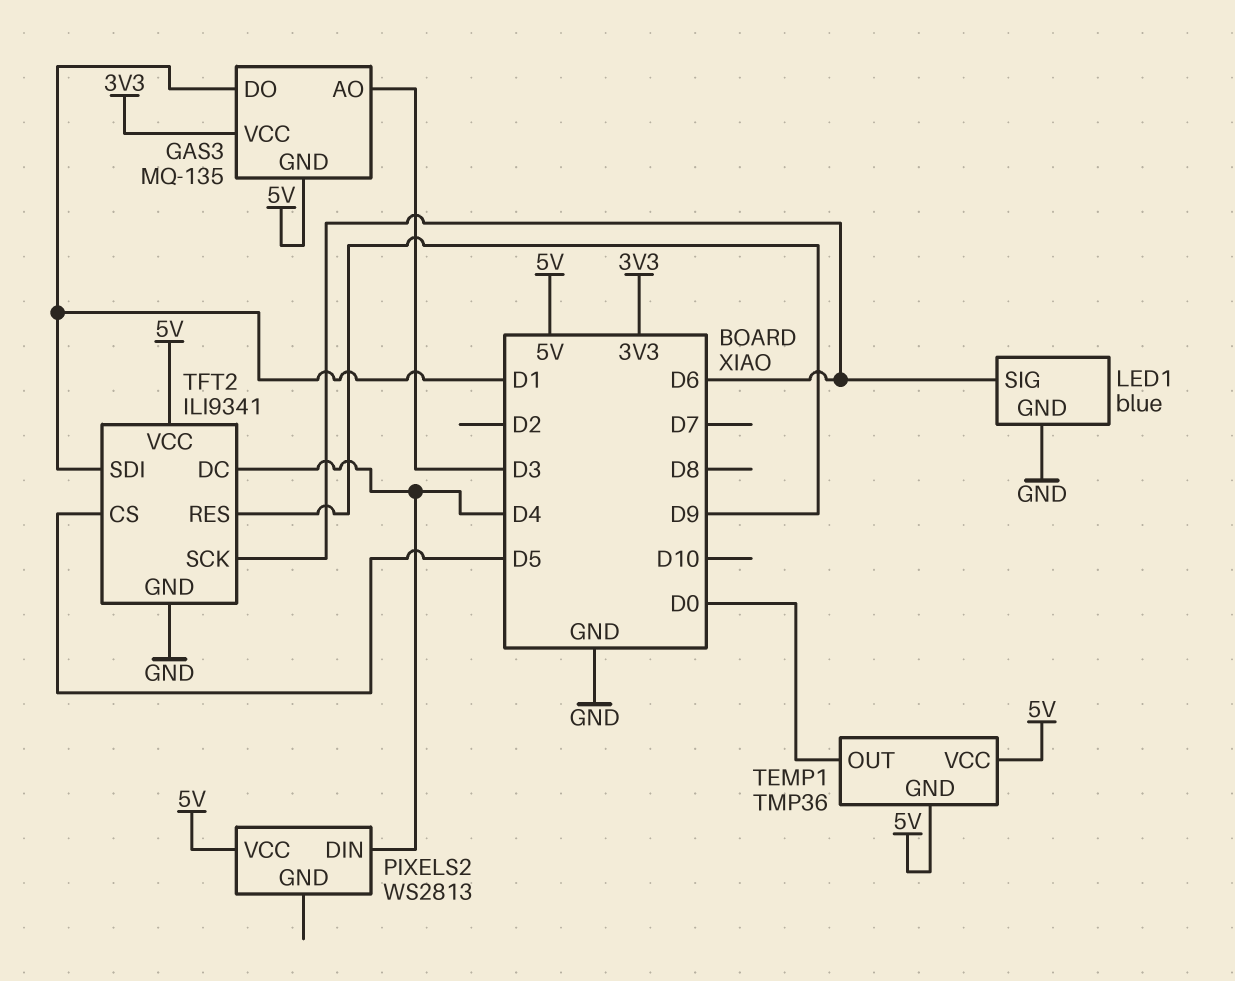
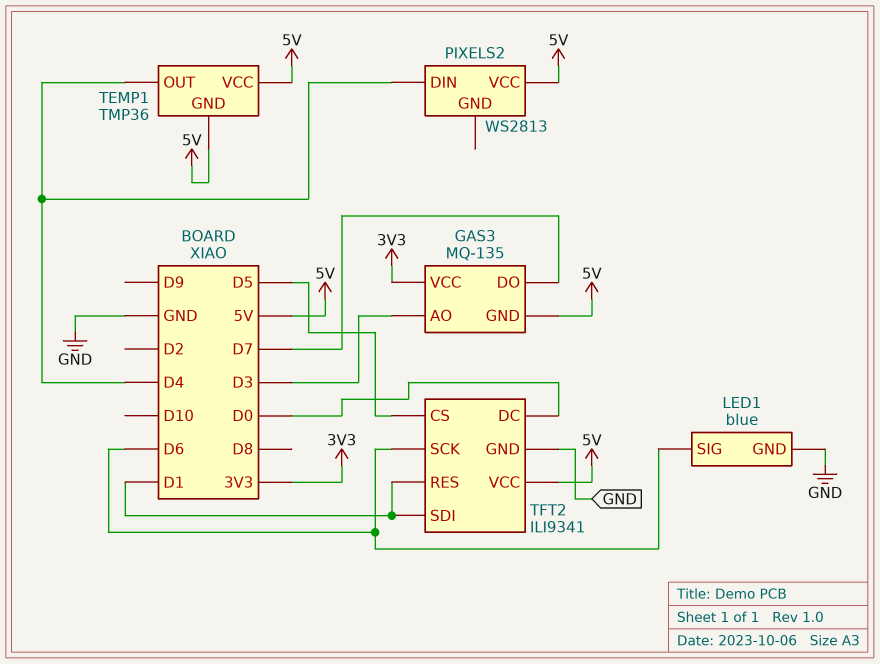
GAS3 pin DO: D1 -> D7
TEMP1 pin OUT: D0 -> D4
TFT2 pin DC: D4 -> D0
TFT2 pin RES: D9 -> D1

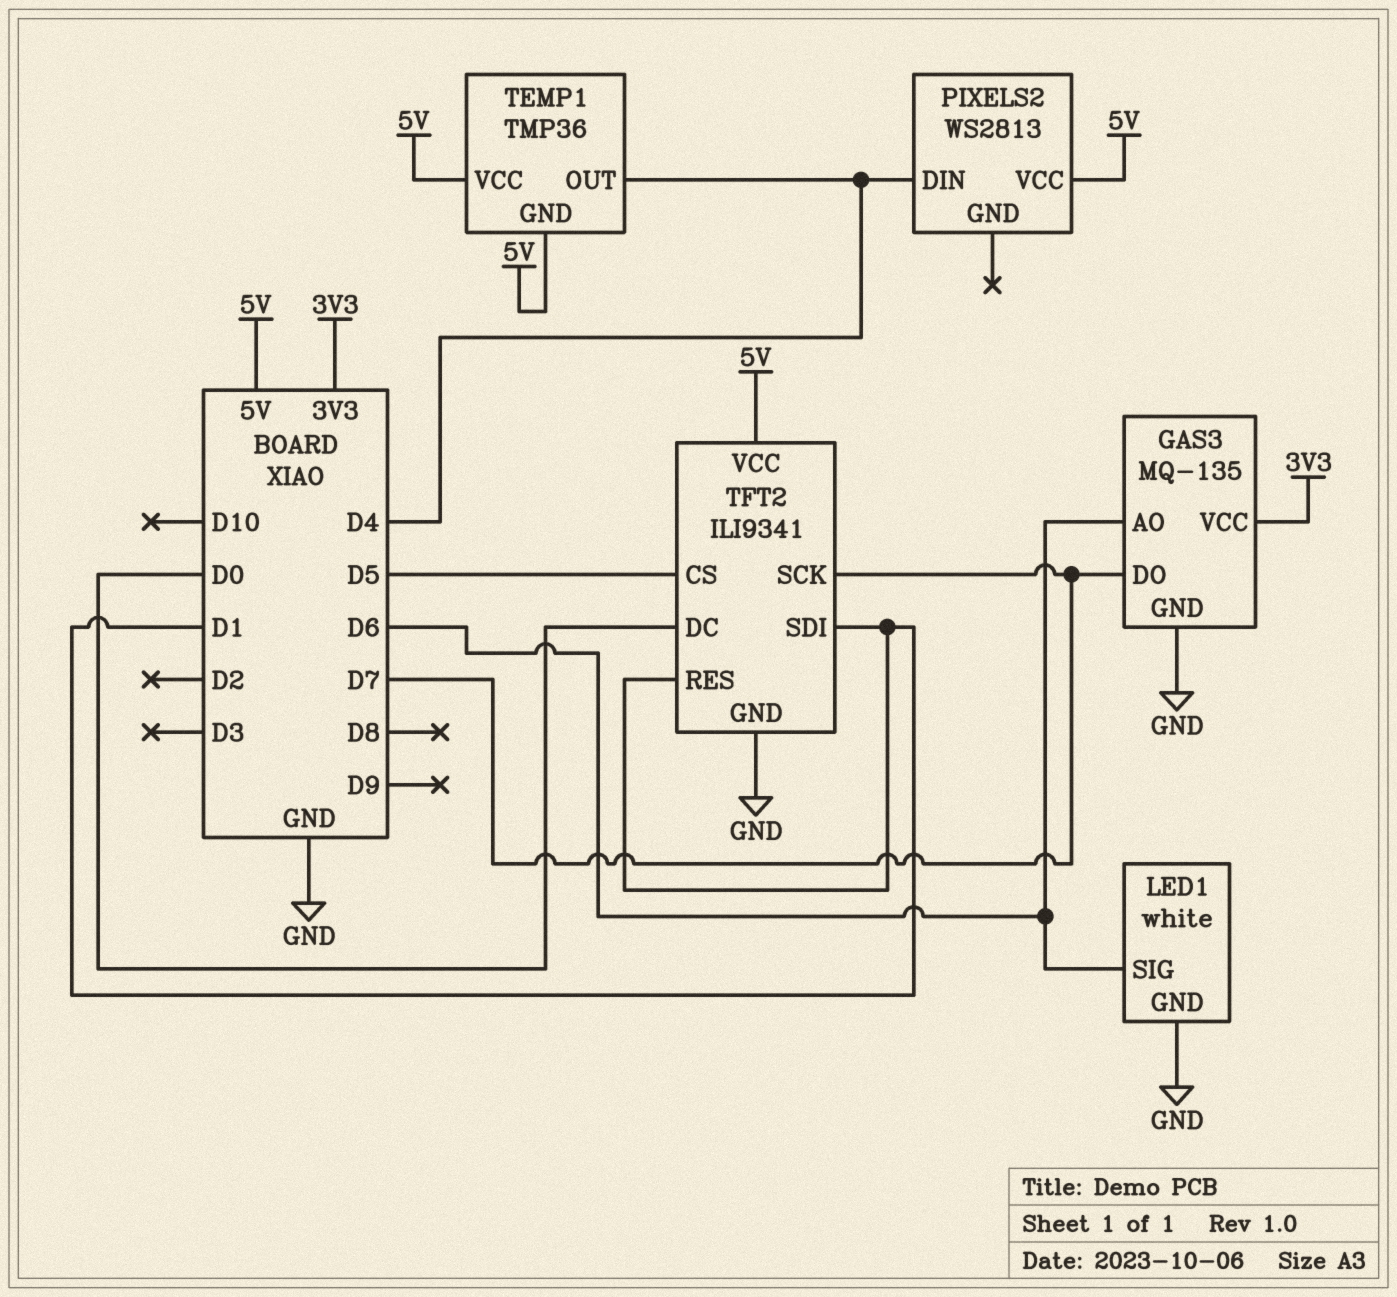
GAS3 pin AO: D3 -> D6
GAS3 pin GND: 5V -> GND
LED1: blue -> white
TFT2 pin SCK: D6 -> D7

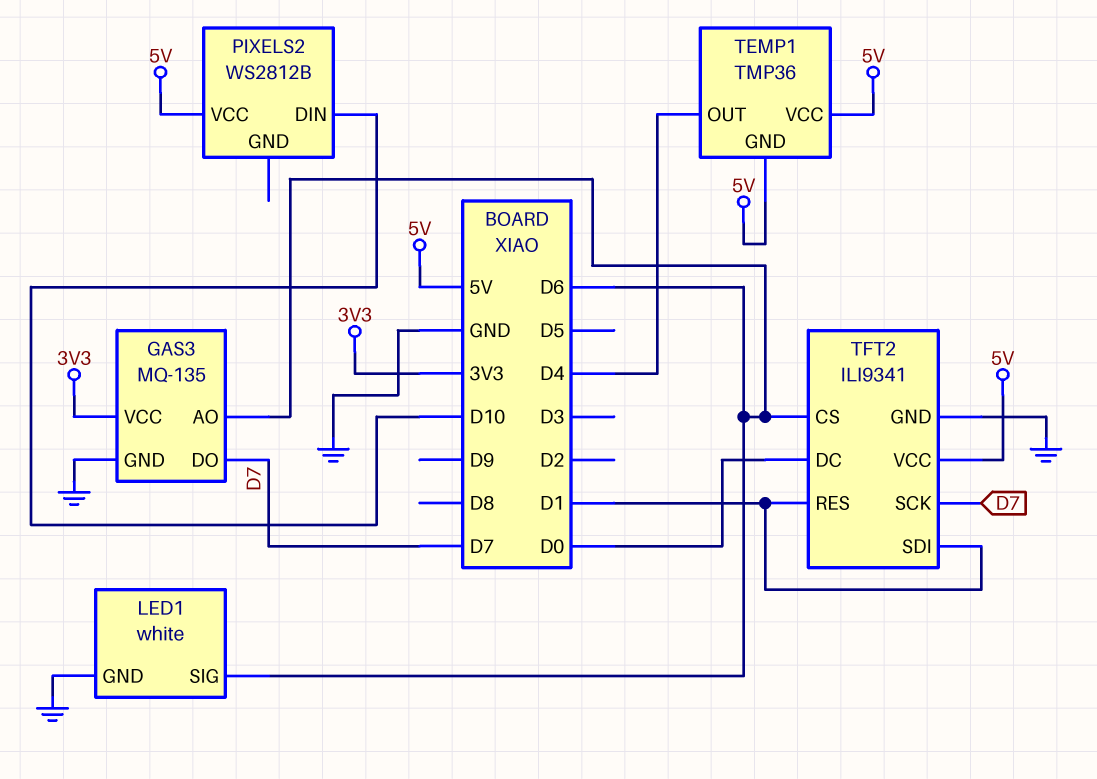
PIXELS2: WS2813 -> WS2812B
PIXELS2 pin DIN: D4 -> D10
TFT2 pin CS: D5 -> D6

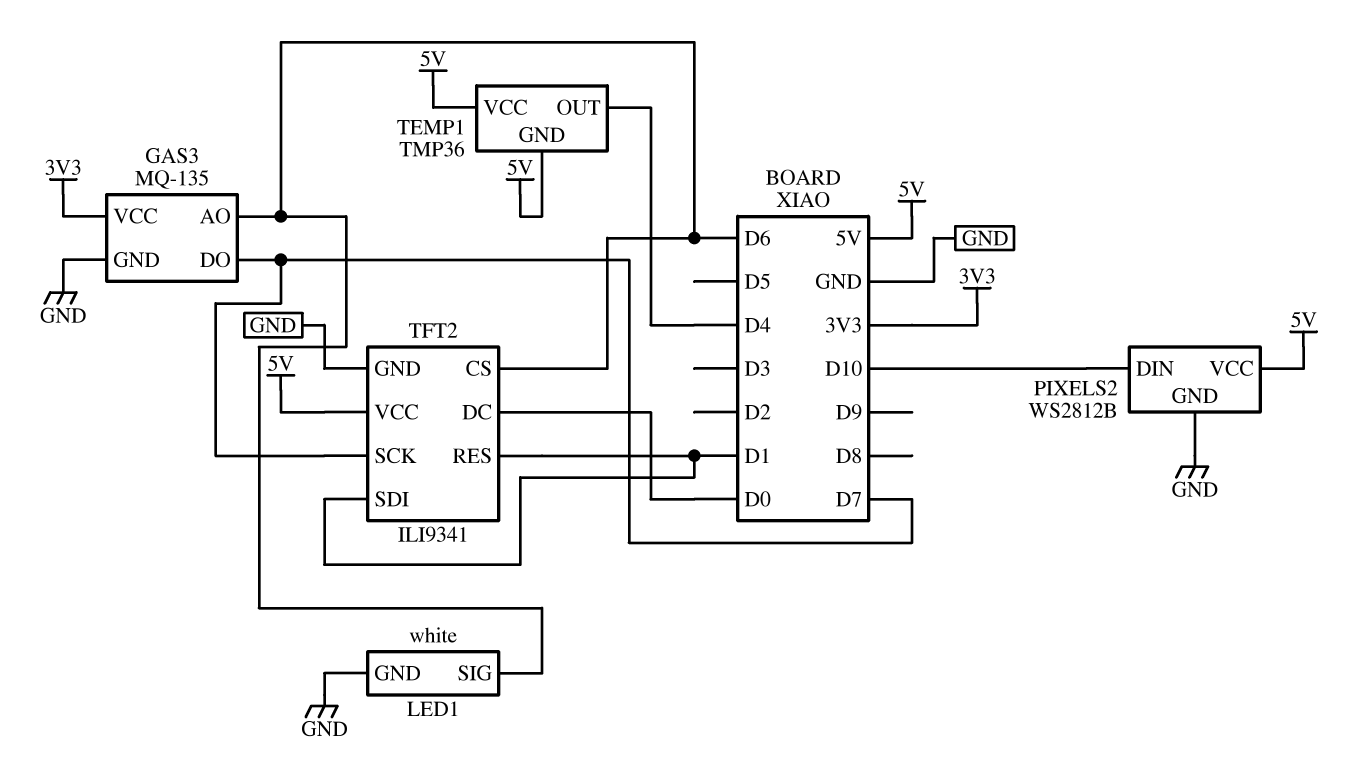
PIXELS2 pin GND: none -> GND

